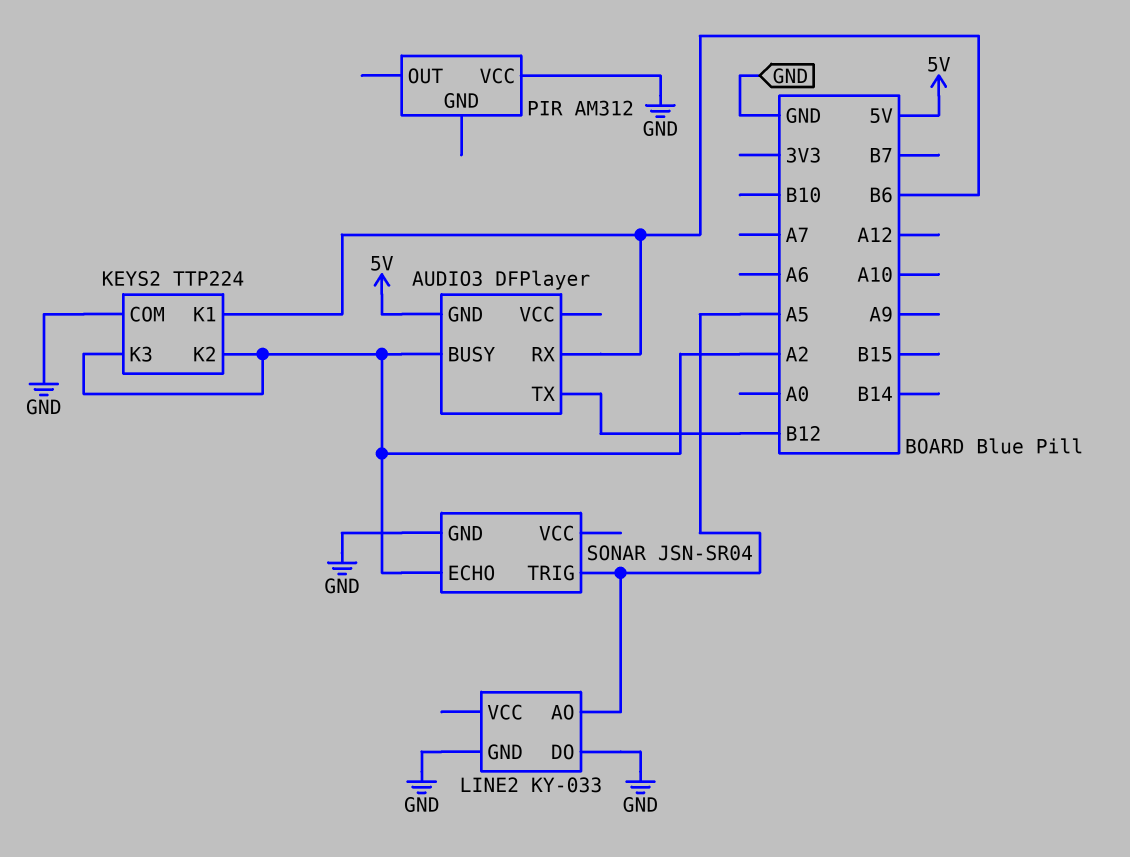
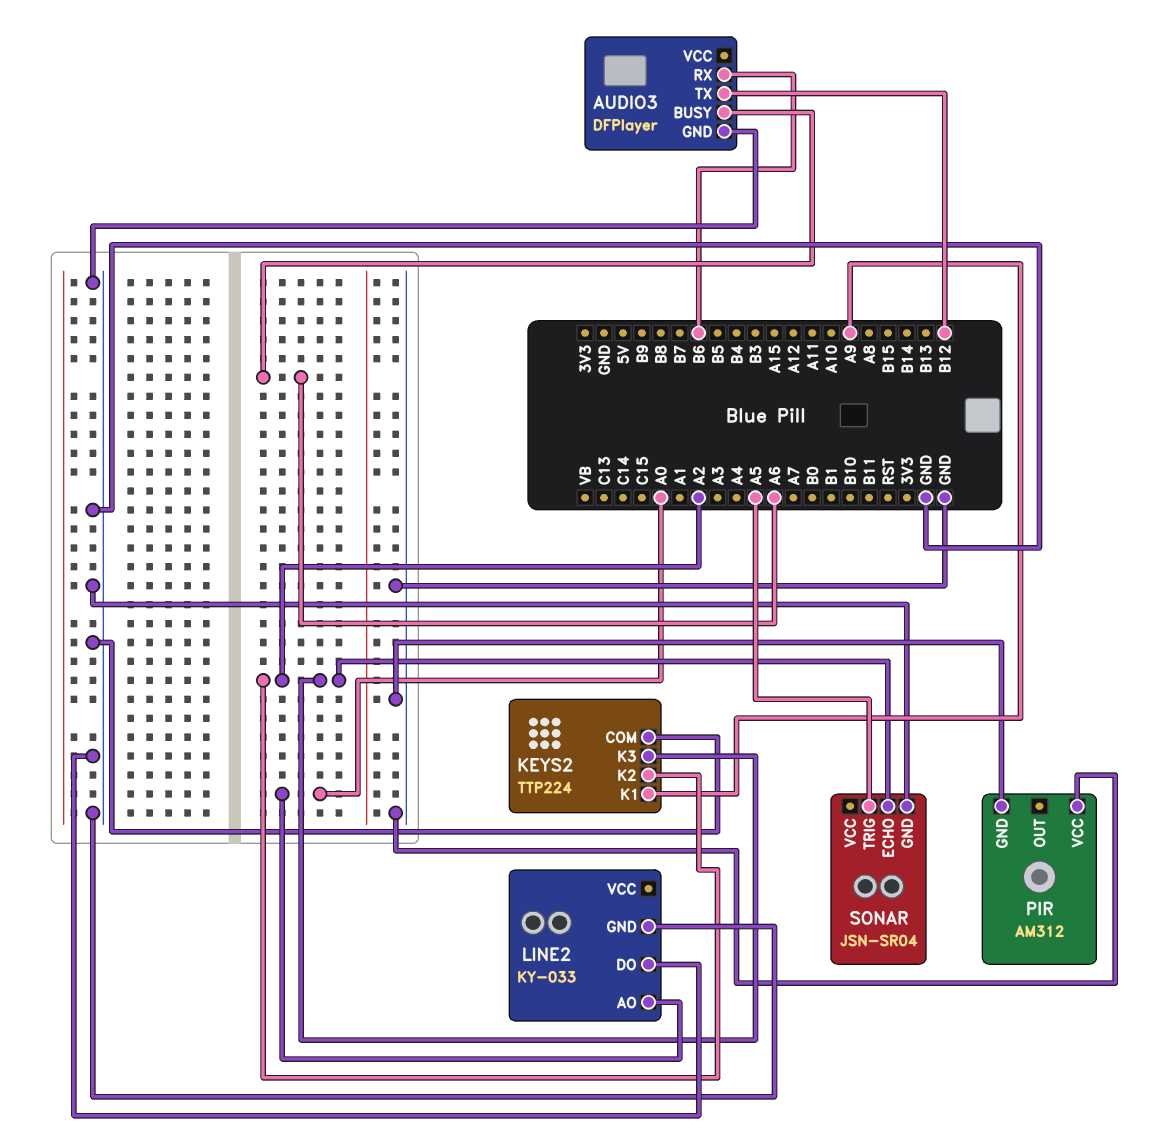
AUDIO3 pin BUSY: A2 -> A6
AUDIO3 pin GND: 5V -> GND
KEYS2 pin K1: B6 -> A9
LINE2 pin AO: A5 -> A0
PIR pin GND: none -> GND

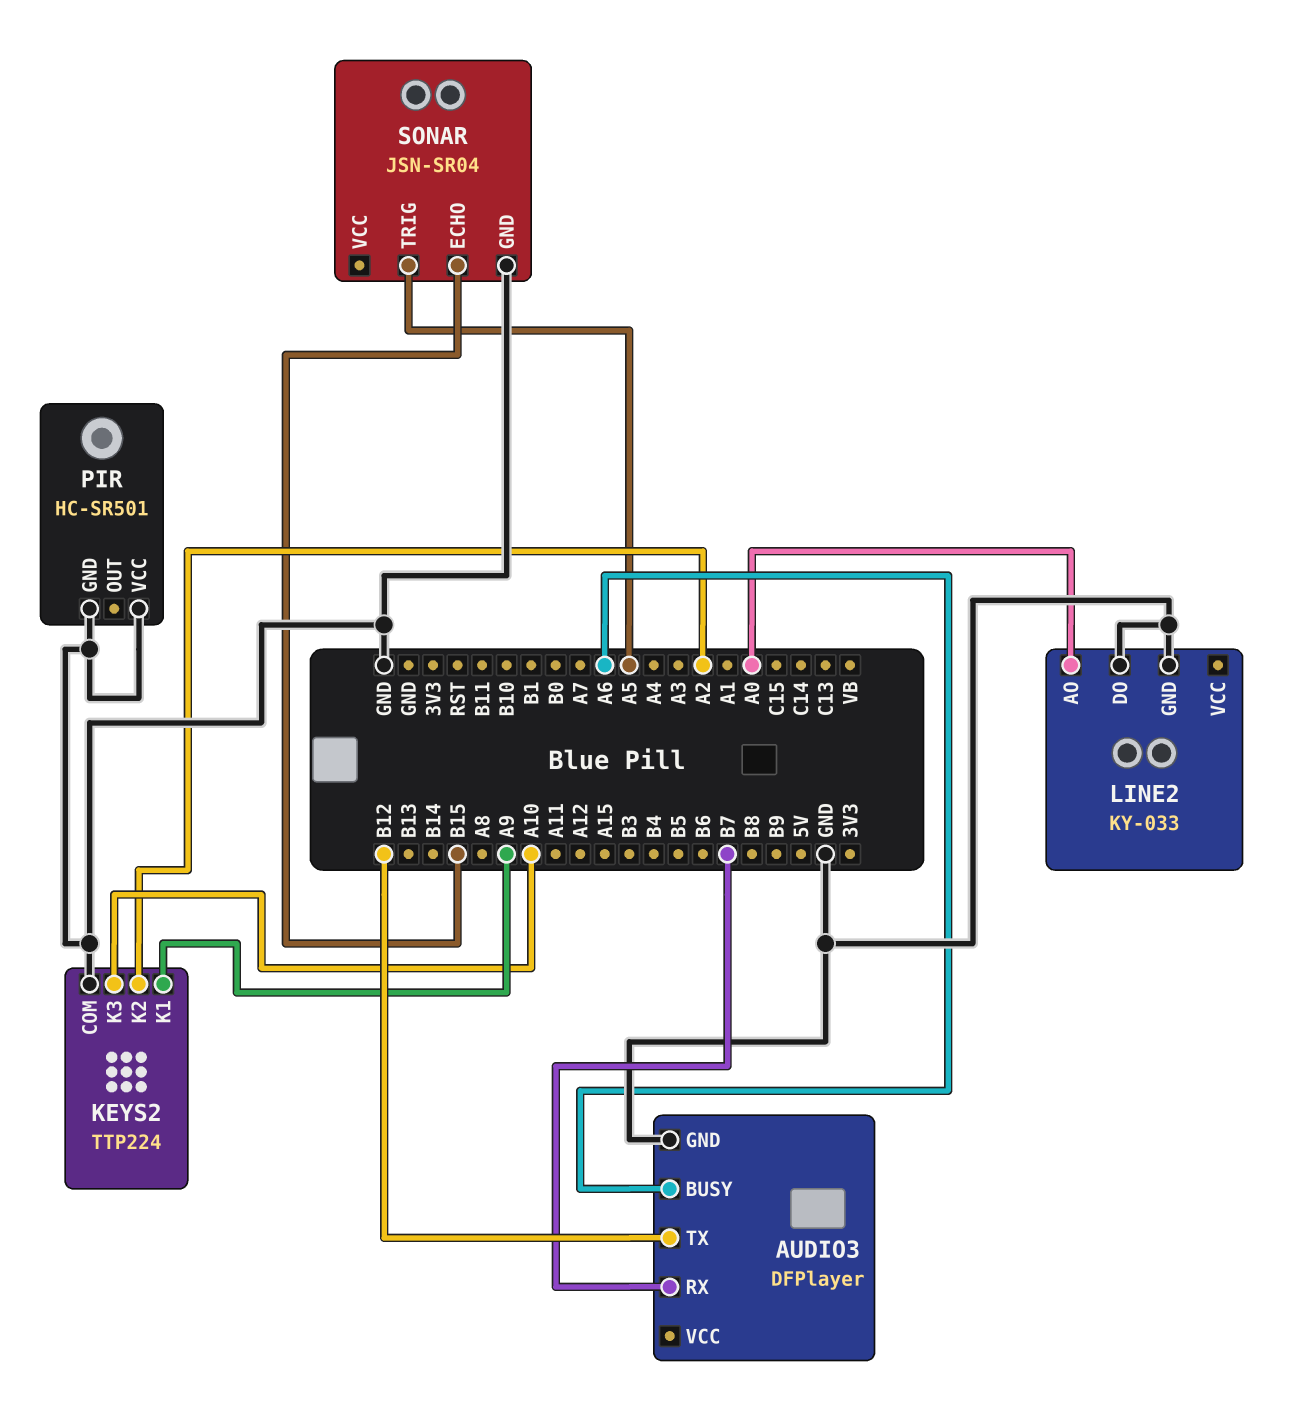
AUDIO3 pin RX: B6 -> B7
KEYS2 pin K3: A2 -> A10
PIR: AM312 -> HC-SR501
SONAR pin ECHO: A2 -> B15

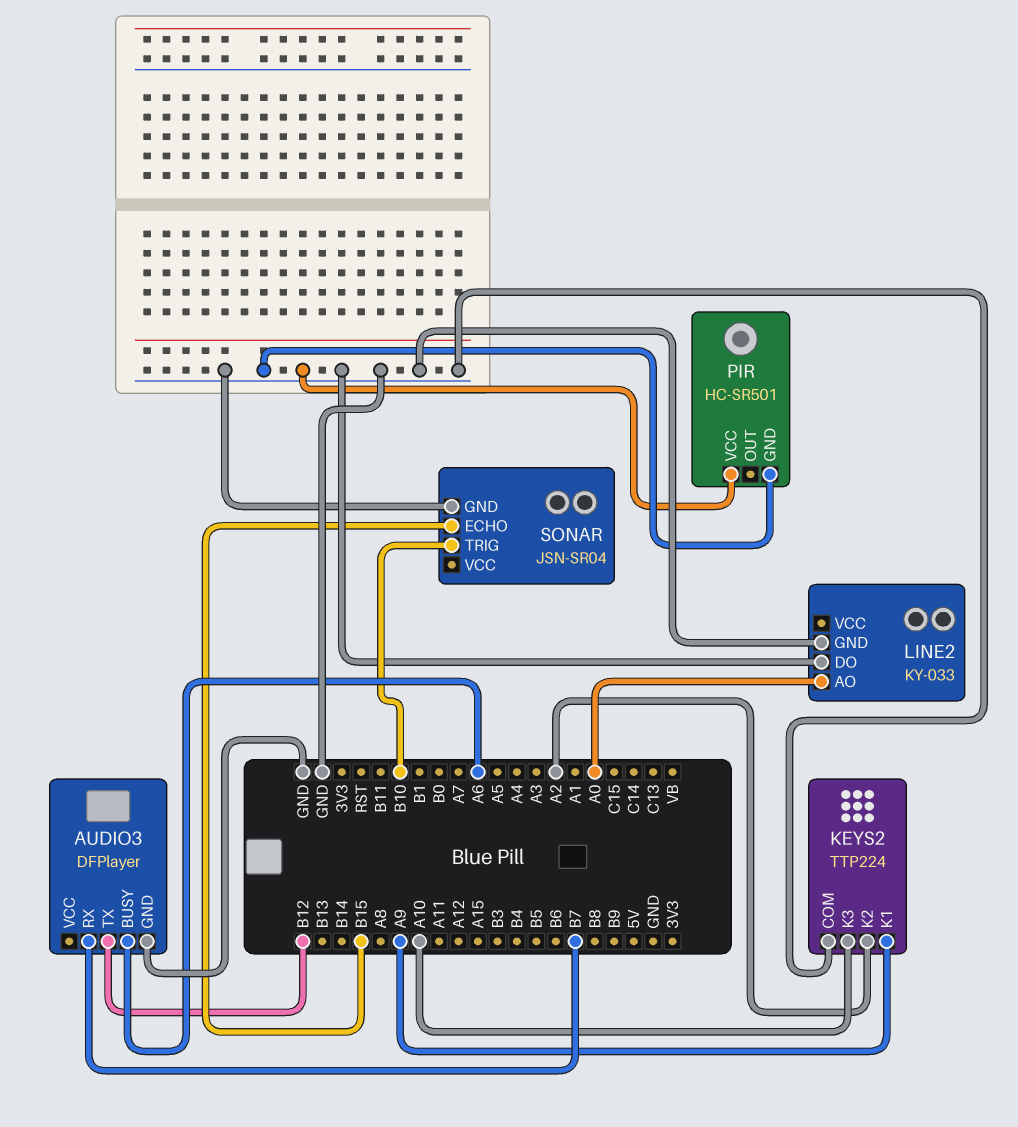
SONAR pin TRIG: A5 -> B10

